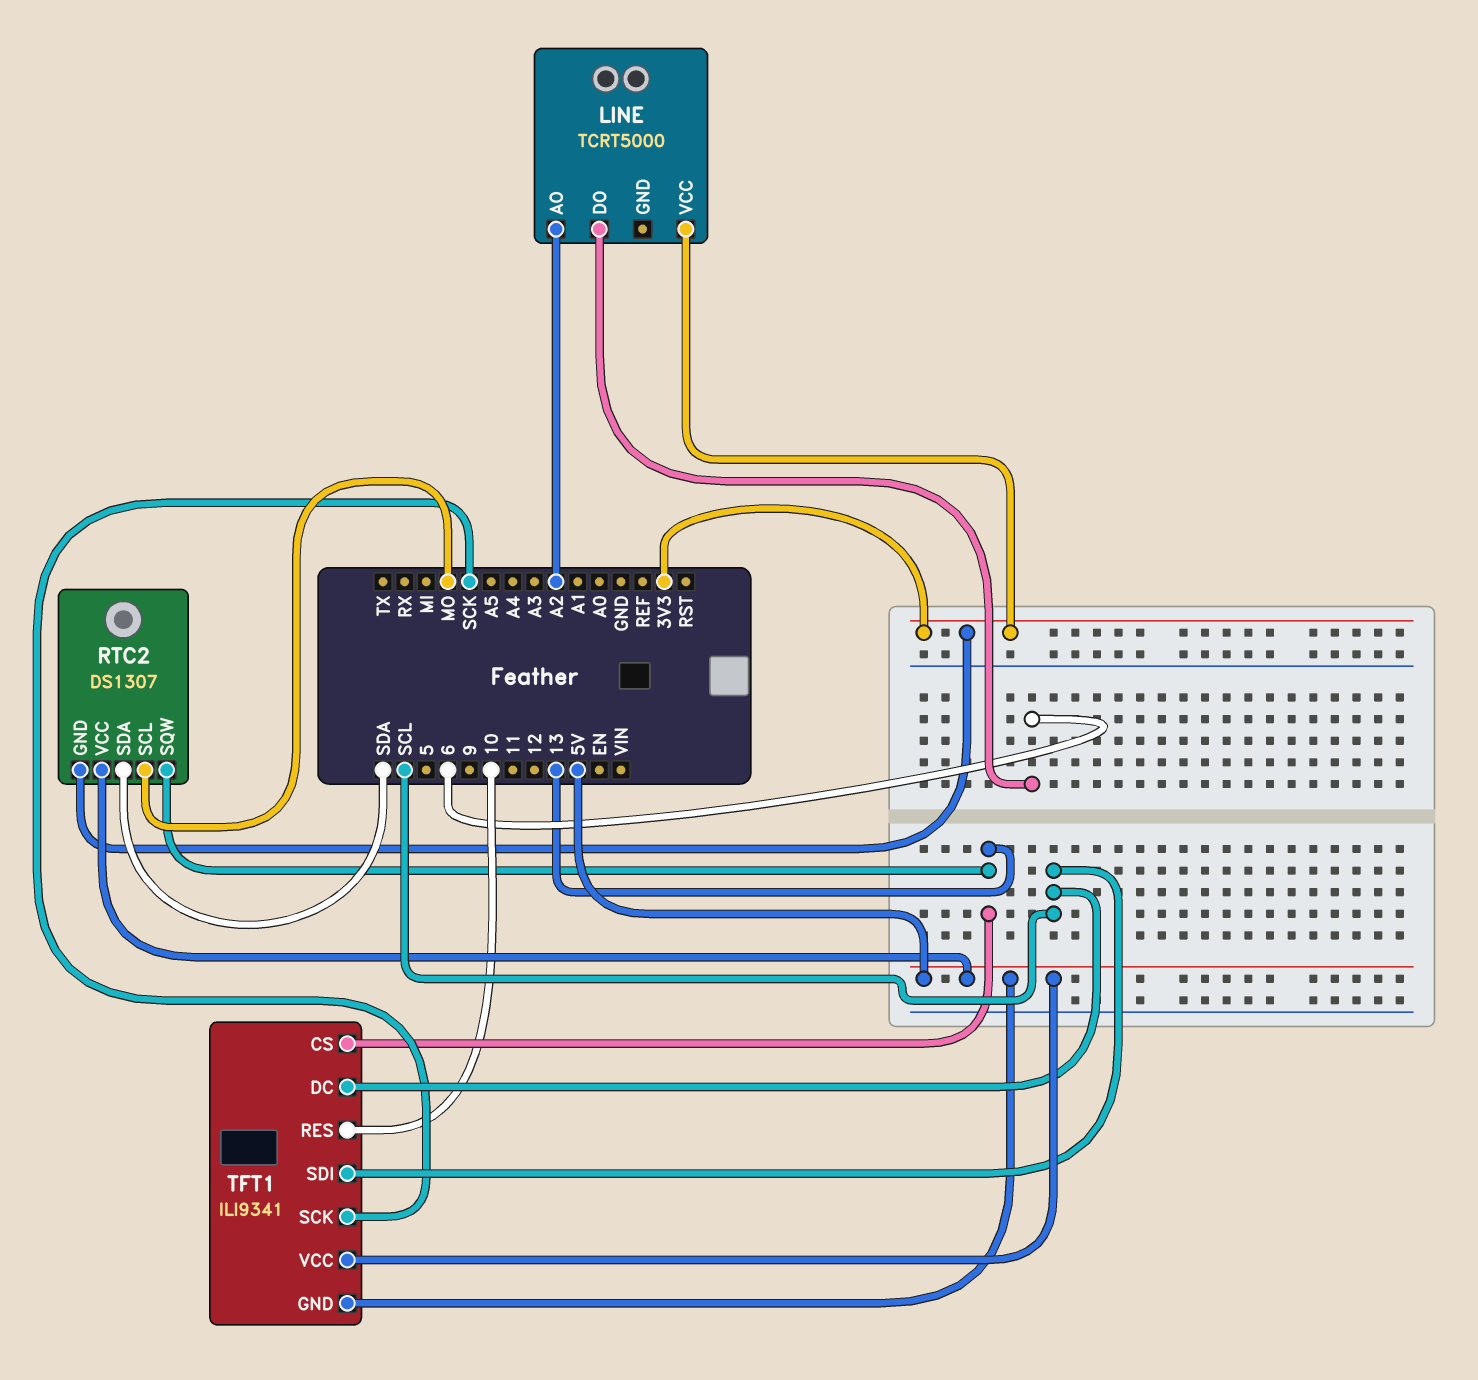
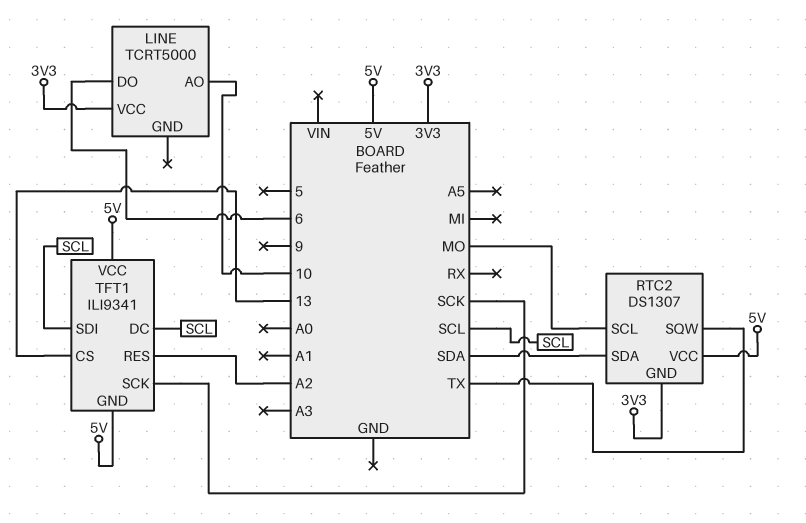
LINE pin AO: A2 -> 10
RTC2 pin SQW: 13 -> TX
TFT1 pin RES: 10 -> A2

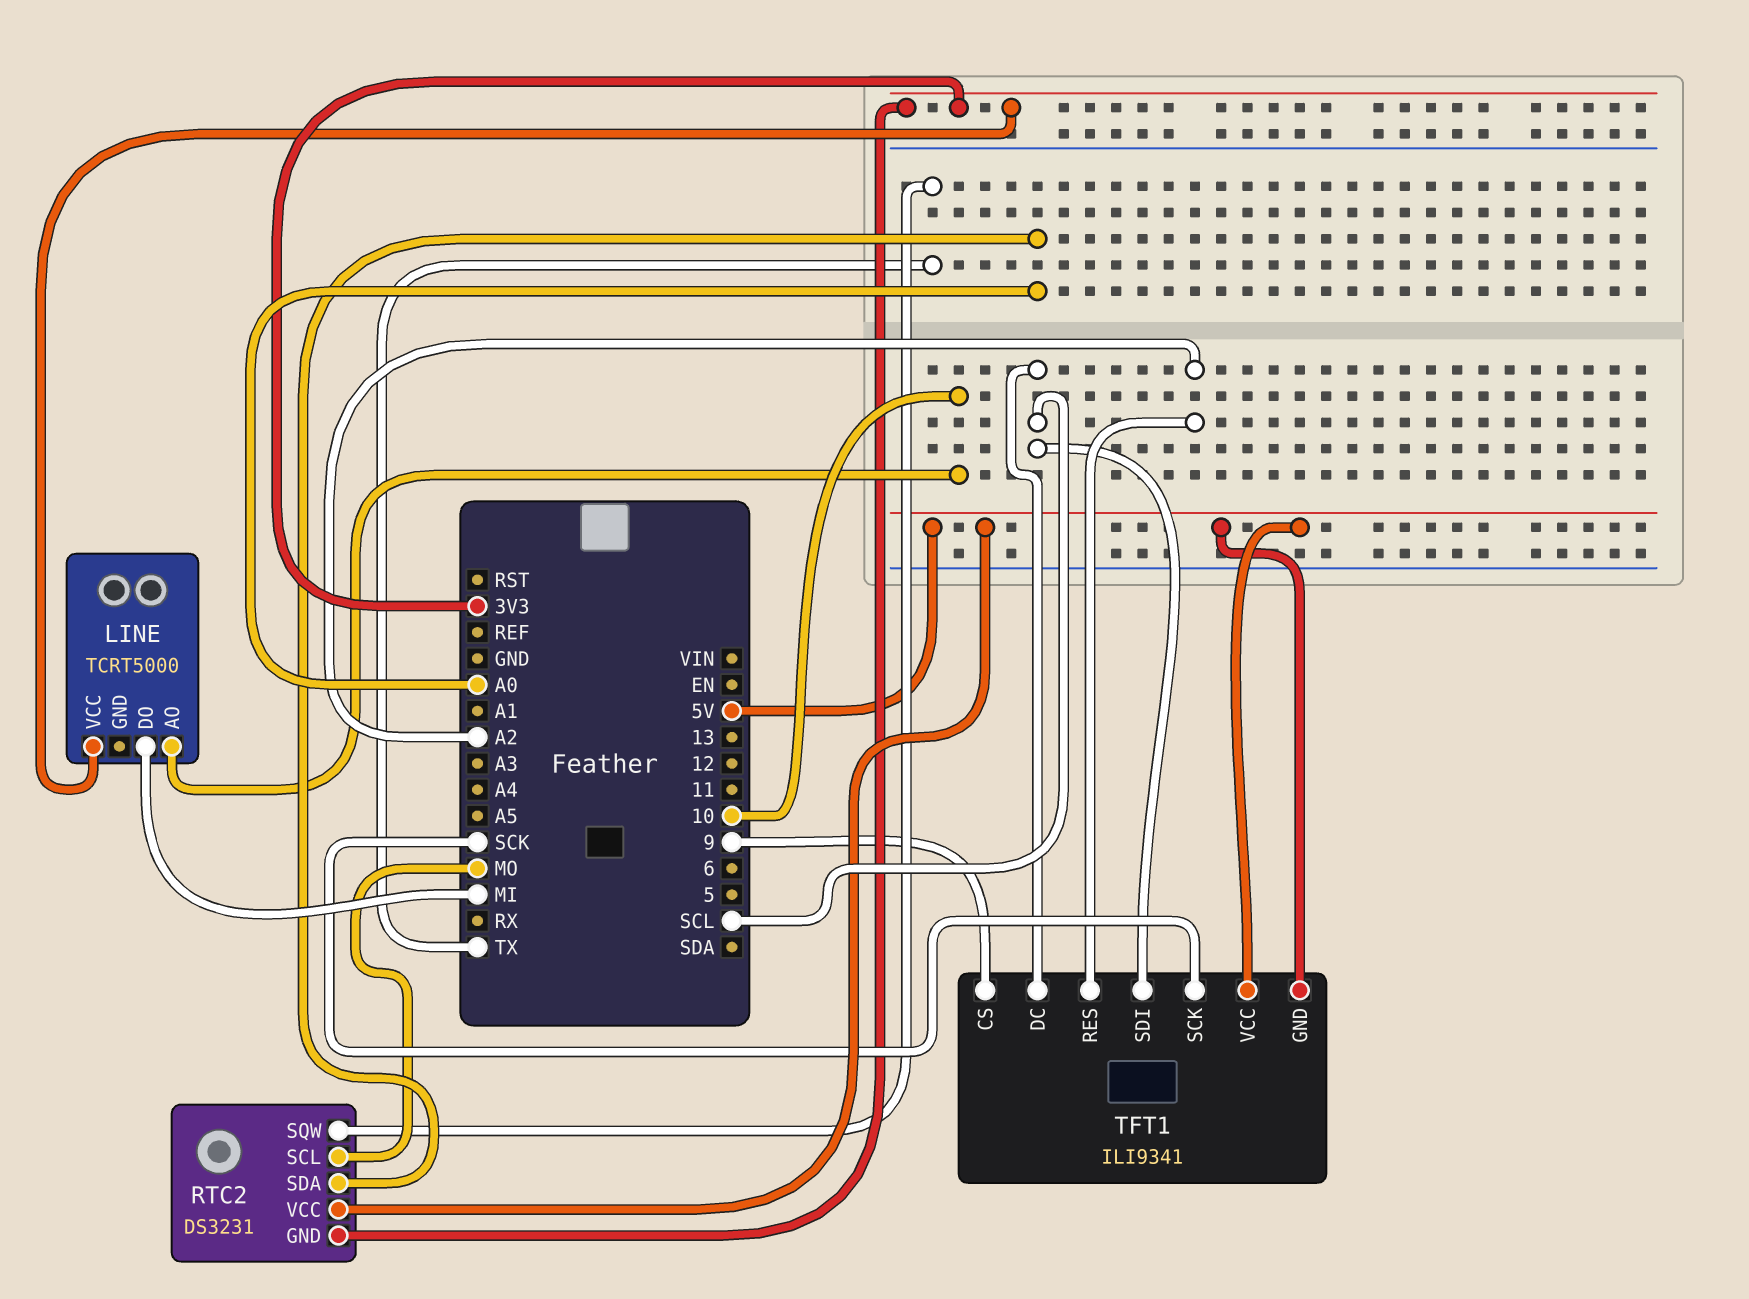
LINE pin DO: 6 -> MI
RTC2: DS1307 -> DS3231
RTC2 pin SDA: SDA -> A0
TFT1 pin CS: 13 -> 9

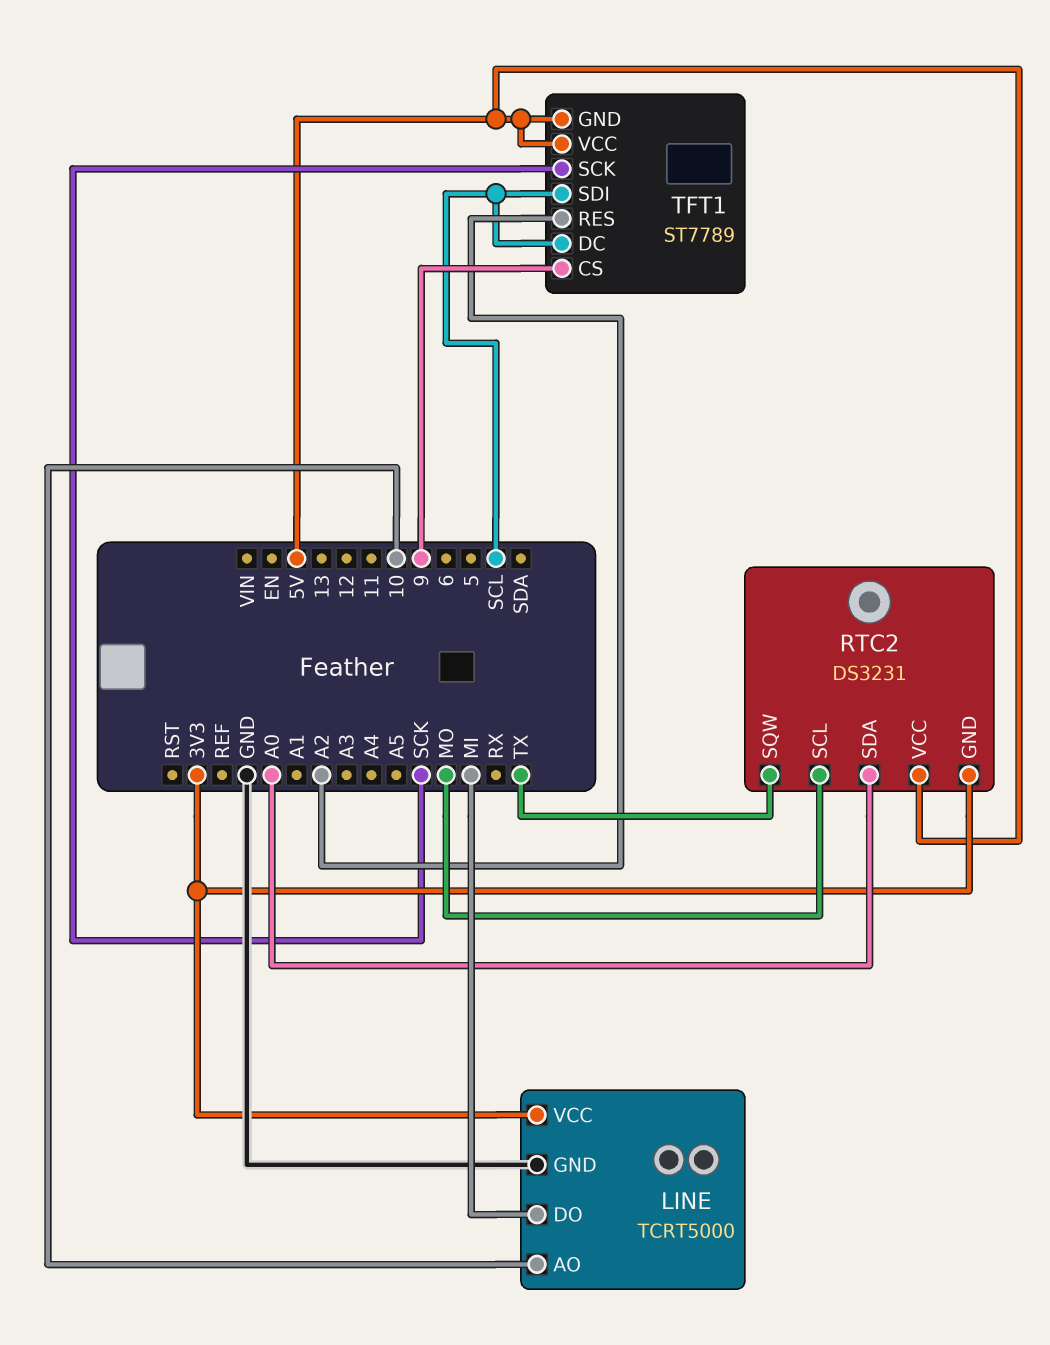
LINE pin GND: none -> GND
TFT1: ILI9341 -> ST7789

